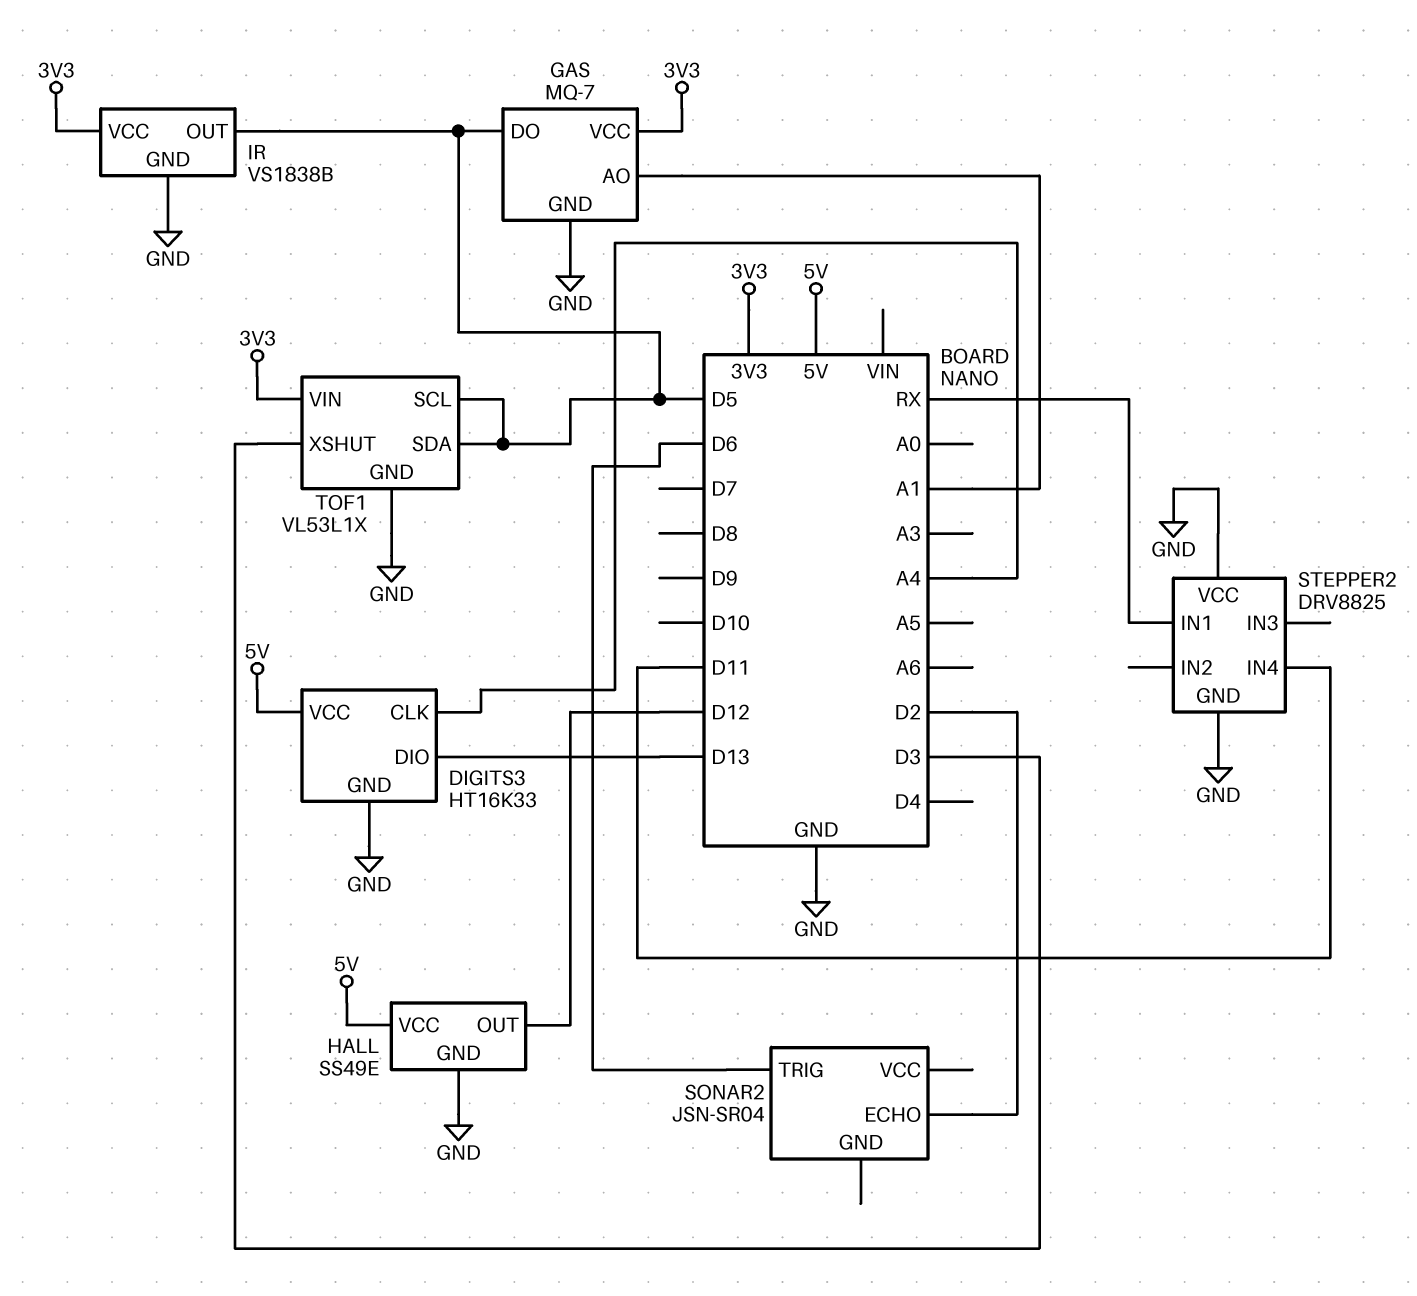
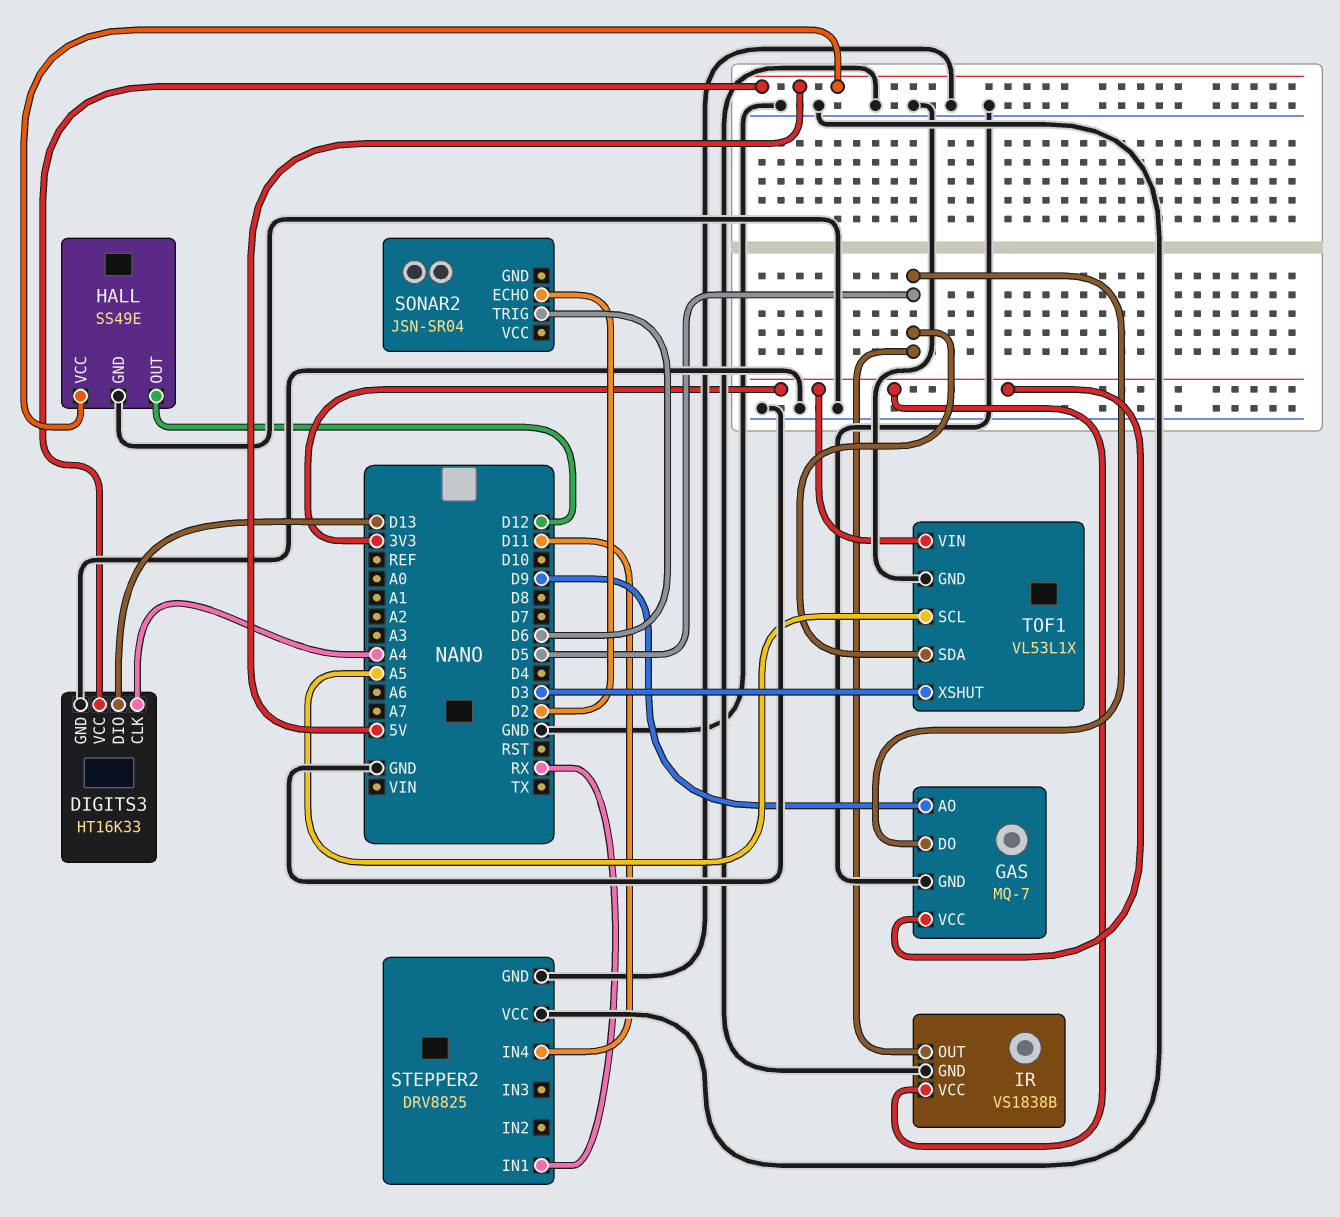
GAS pin AO: A1 -> D9
TOF1 pin SCL: D5 -> A5

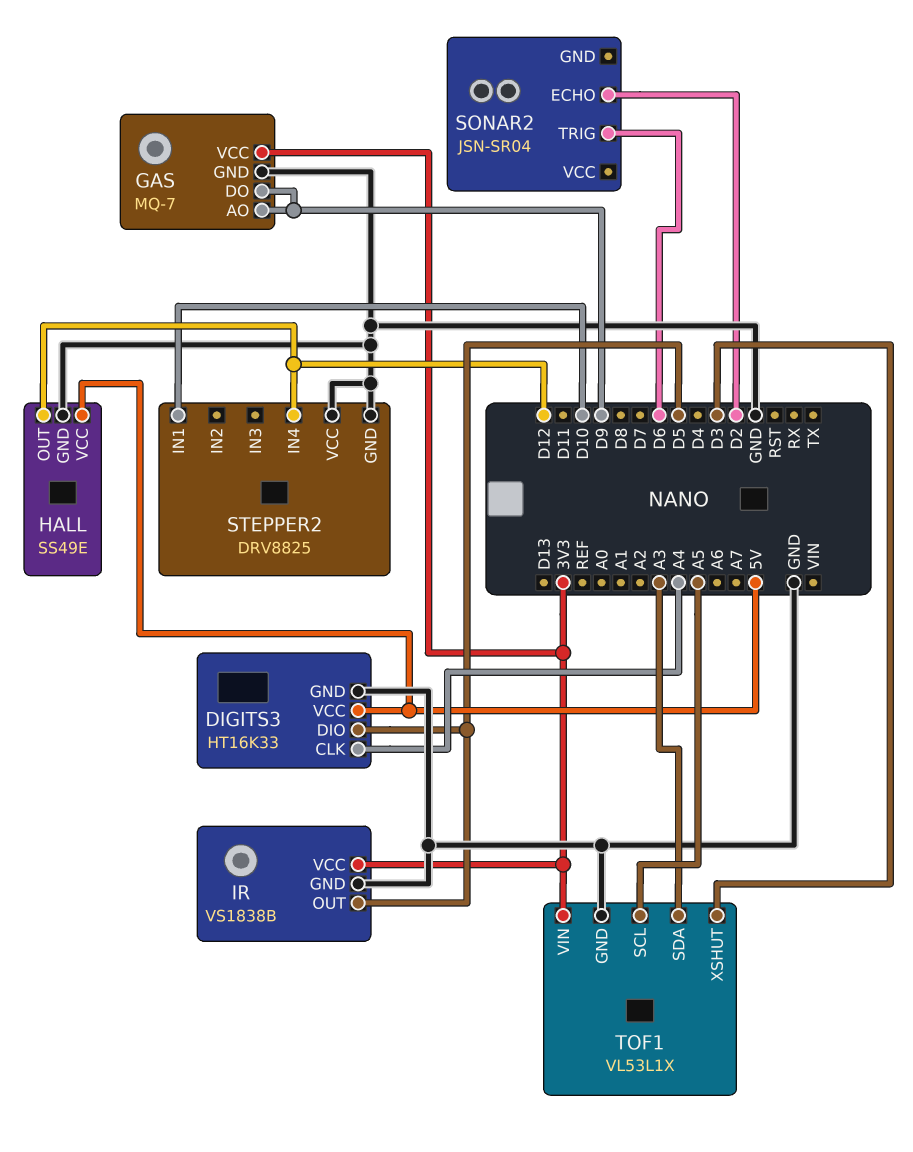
DIGITS3 pin DIO: D13 -> D5
GAS pin DO: D5 -> D9
STEPPER2 pin IN1: RX -> D10
STEPPER2 pin IN4: D11 -> D12
TOF1 pin SDA: D5 -> A3

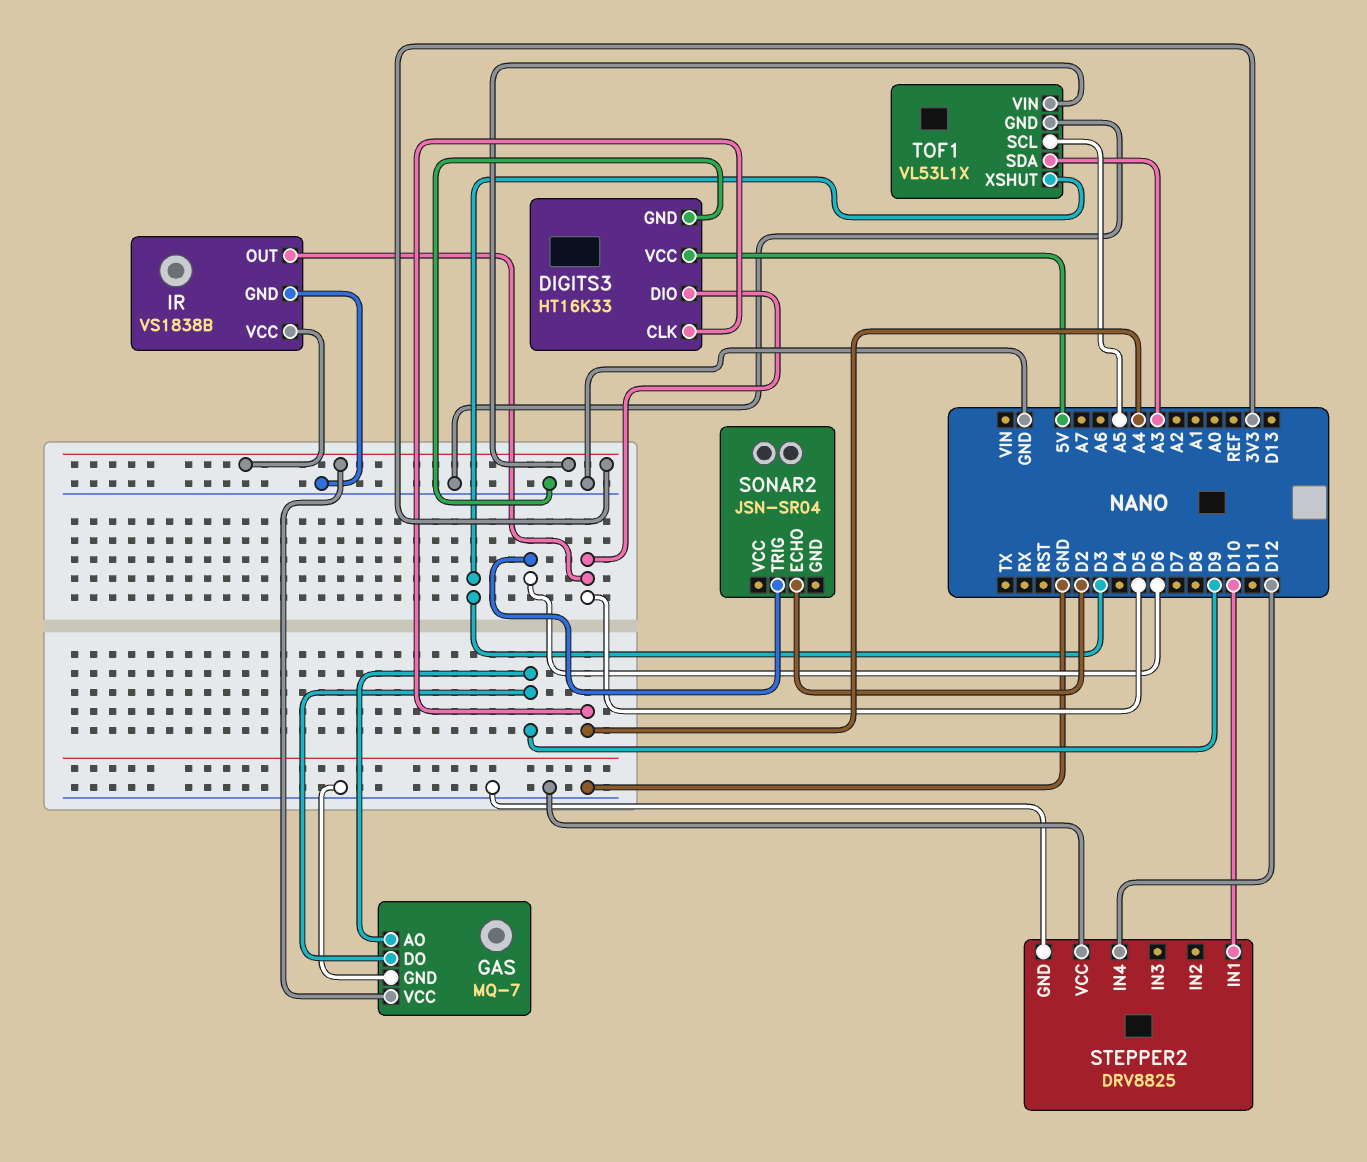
HALL: SS49E -> none
HALL pin GND: GND -> none
HALL pin OUT: D12 -> none
HALL pin VCC: 5V -> none

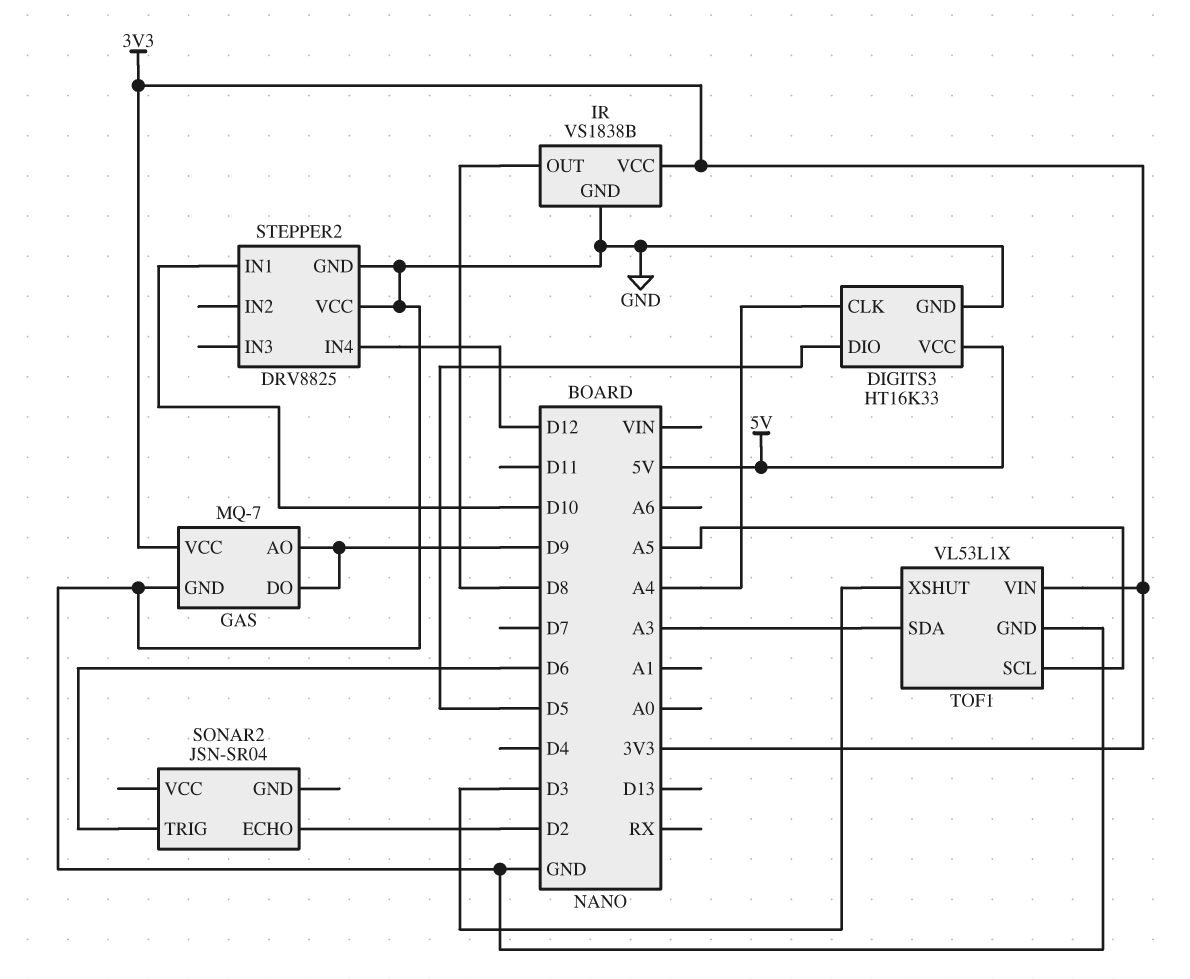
IR pin OUT: D5 -> D8

